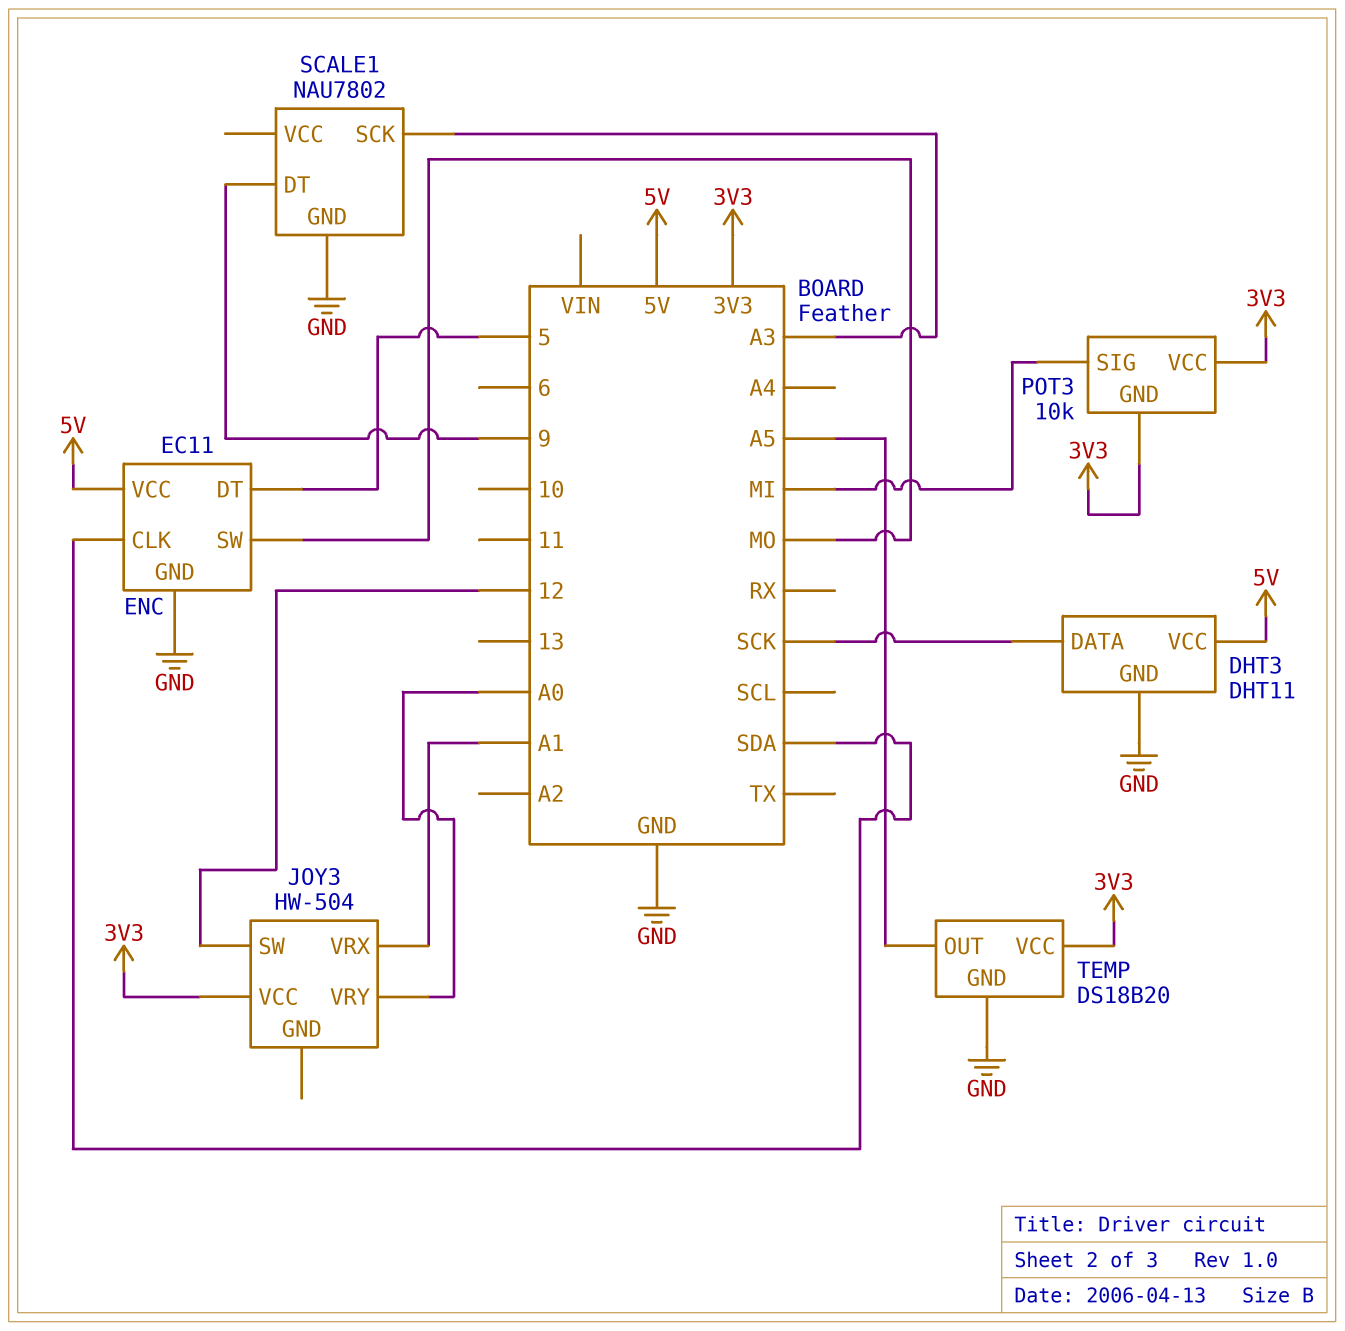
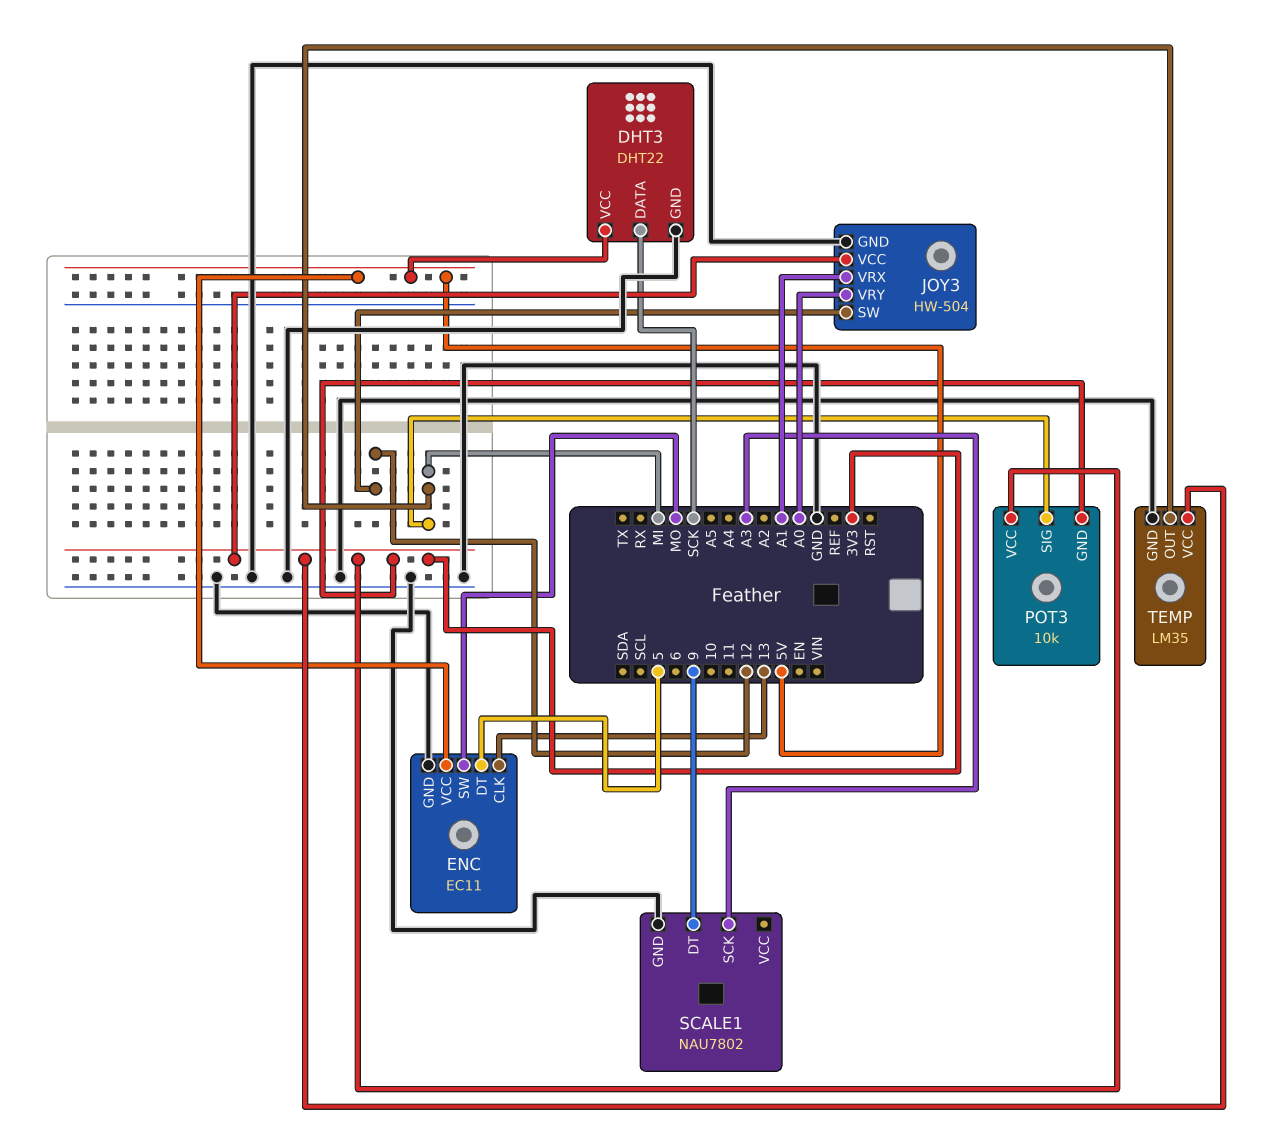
DHT3: DHT11 -> DHT22
ENC pin CLK: SDA -> 13
JOY3 pin GND: none -> GND
TEMP: DS18B20 -> LM35
TEMP pin OUT: A5 -> MI

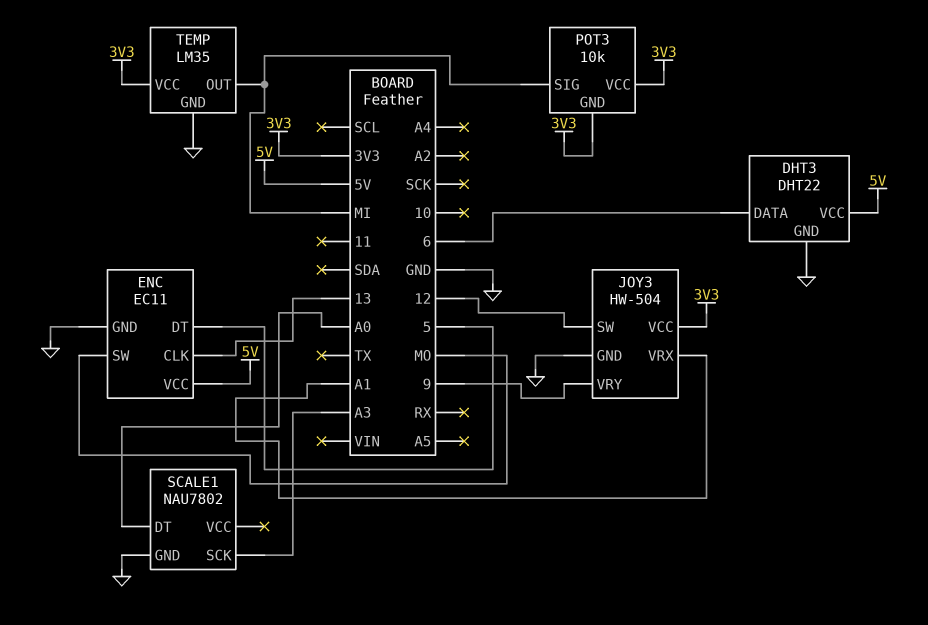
DHT3 pin DATA: SCK -> 6
JOY3 pin VRY: A0 -> 9
SCALE1 pin DT: 9 -> A0

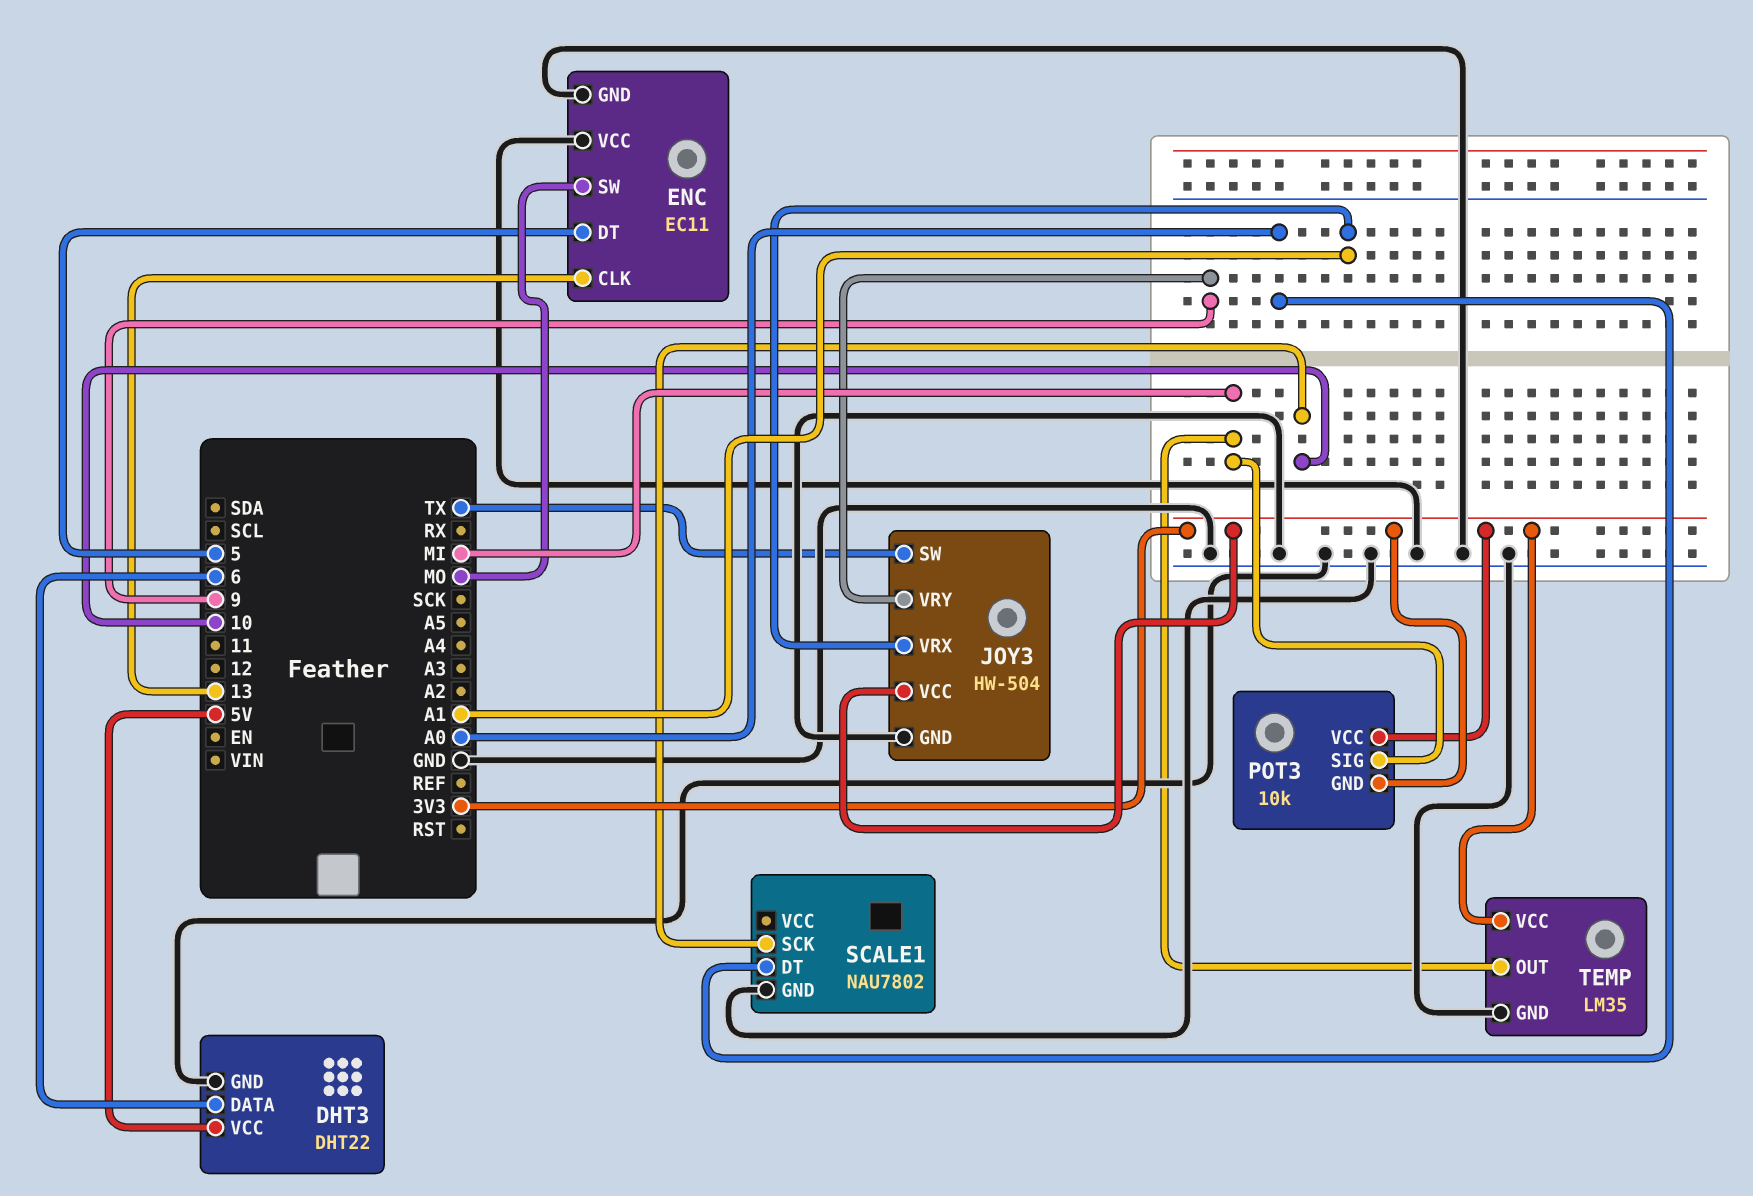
ENC pin VCC: 5V -> GND
JOY3 pin SW: 12 -> TX
SCALE1 pin SCK: A3 -> 10

